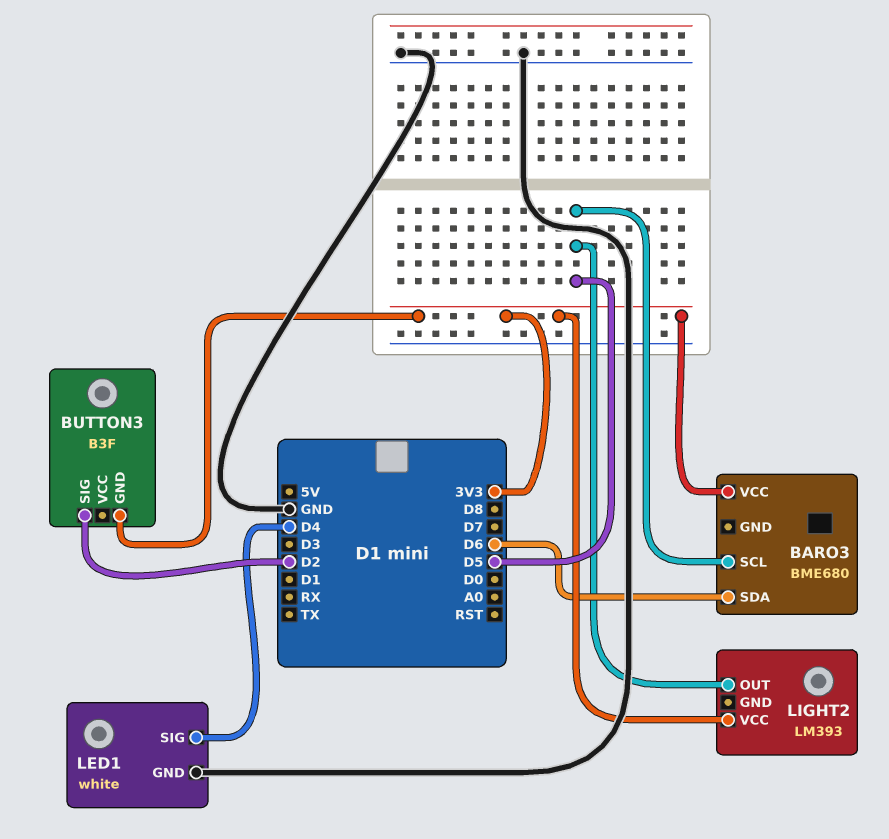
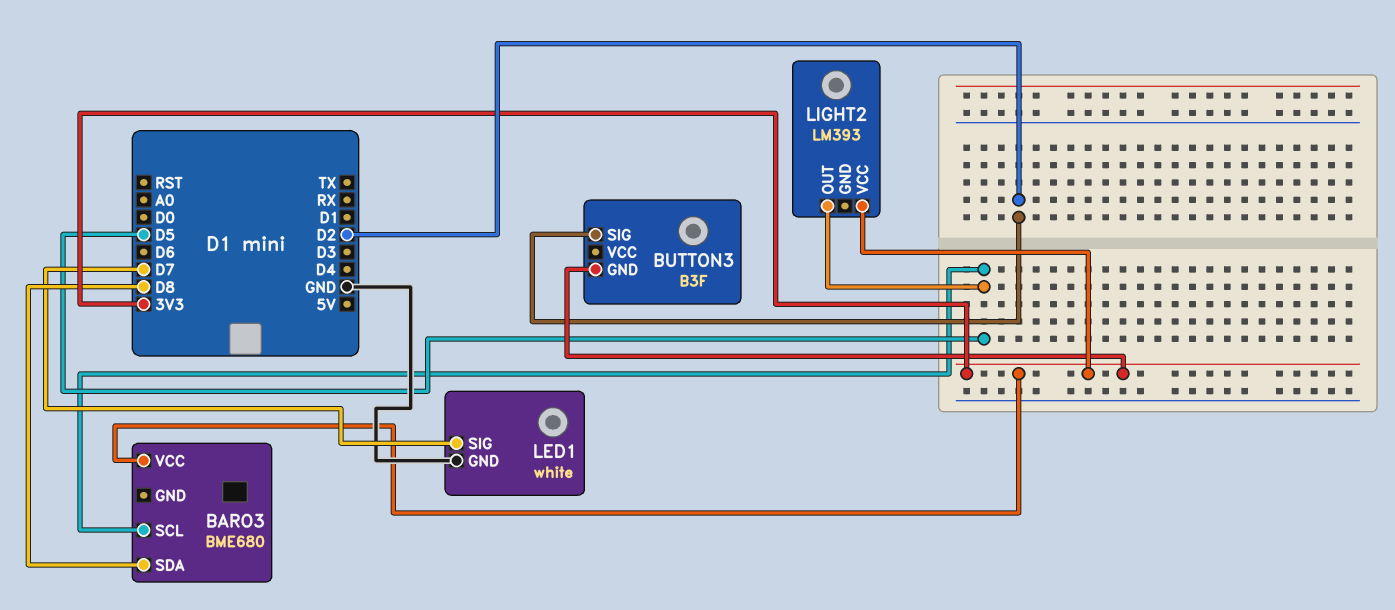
BARO3 pin SDA: D6 -> D8
LED1 pin SIG: D4 -> D7

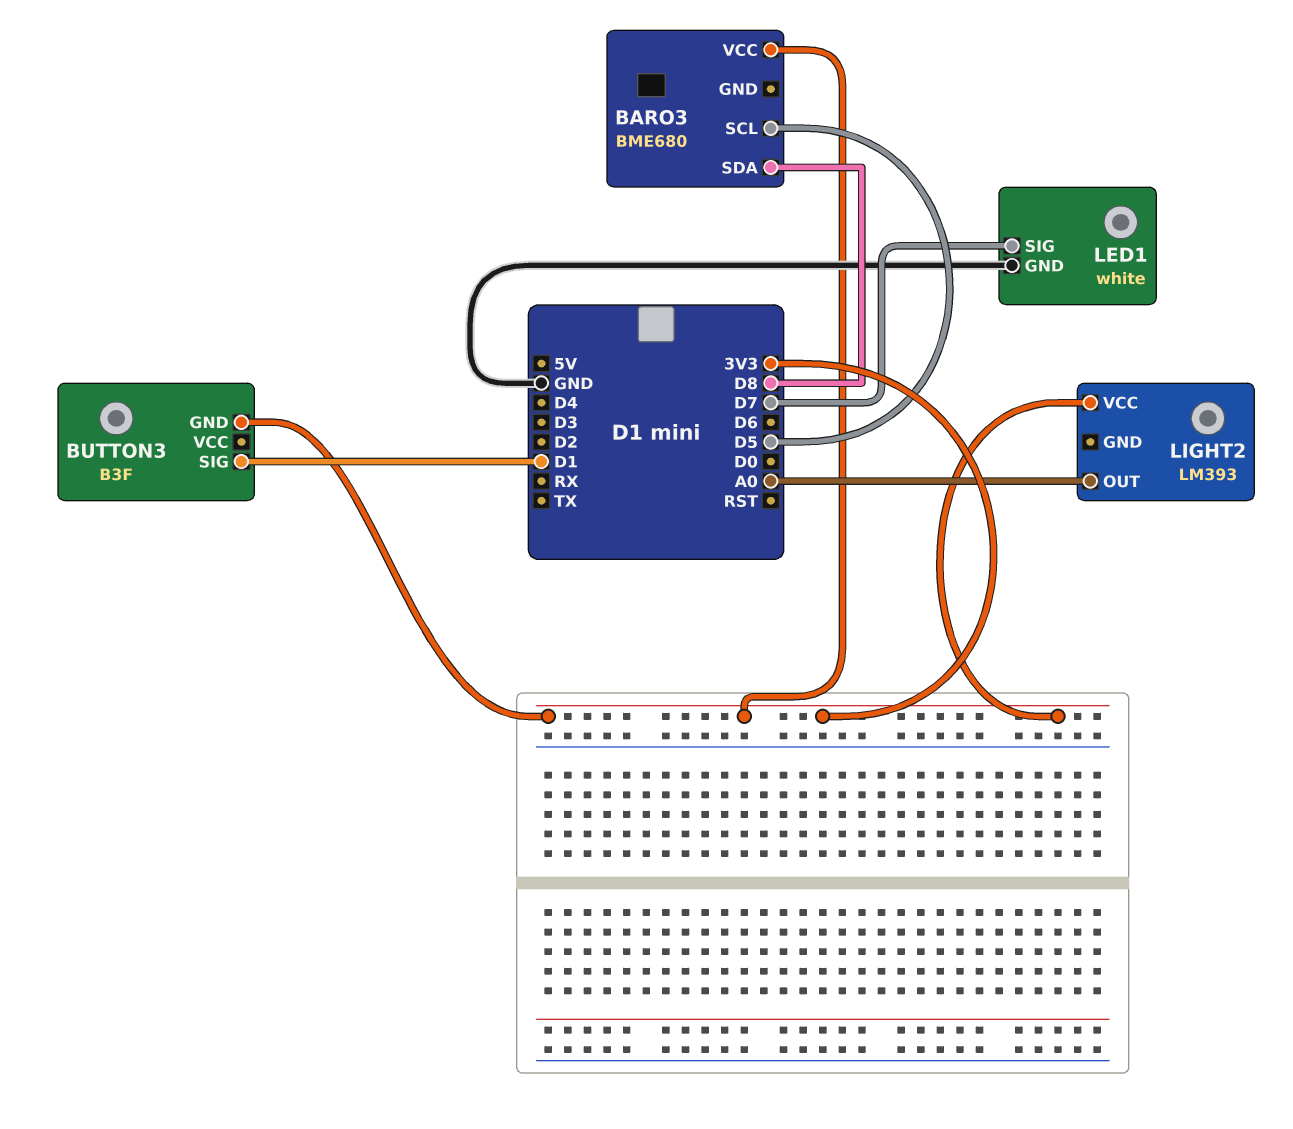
BUTTON3 pin SIG: D2 -> D1
LIGHT2 pin OUT: D5 -> A0

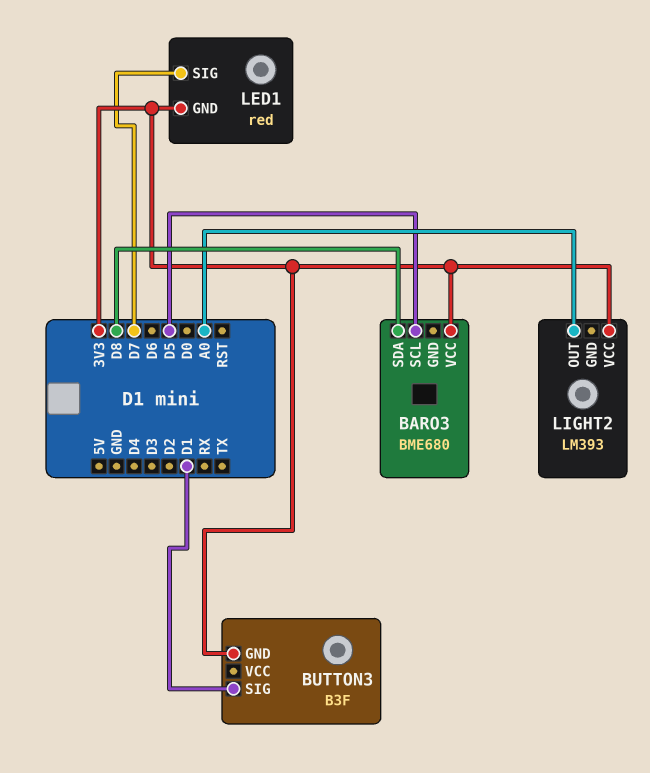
LED1: white -> red
LED1 pin GND: GND -> 3V3

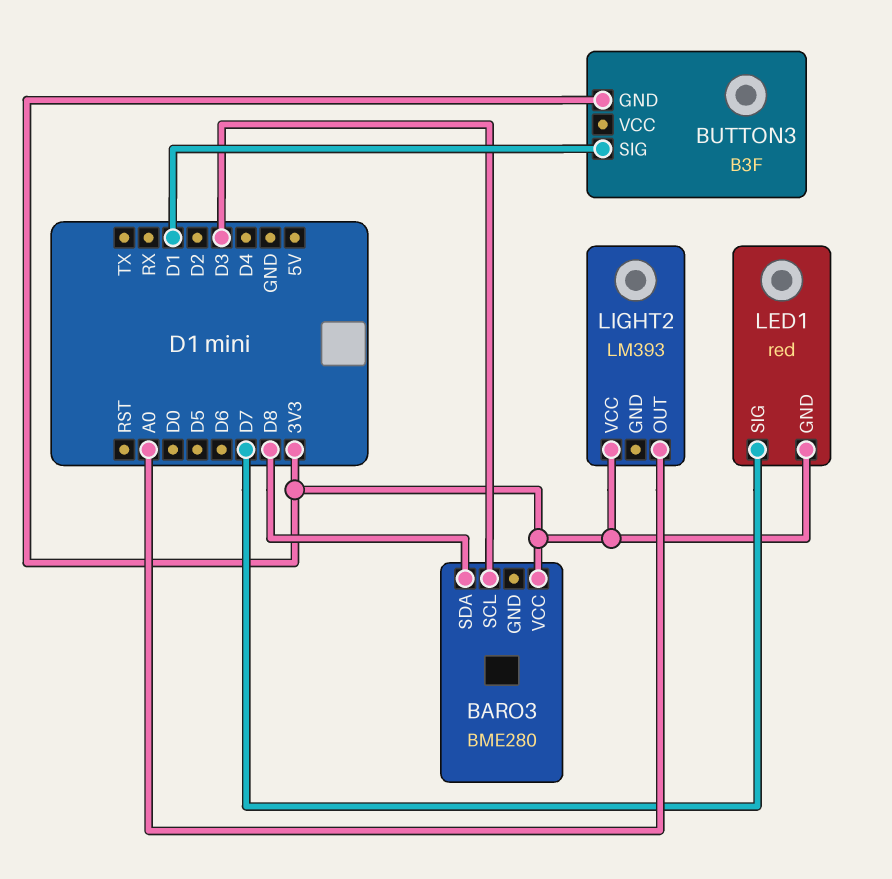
BARO3: BME680 -> BME280
BARO3 pin SCL: D5 -> D3

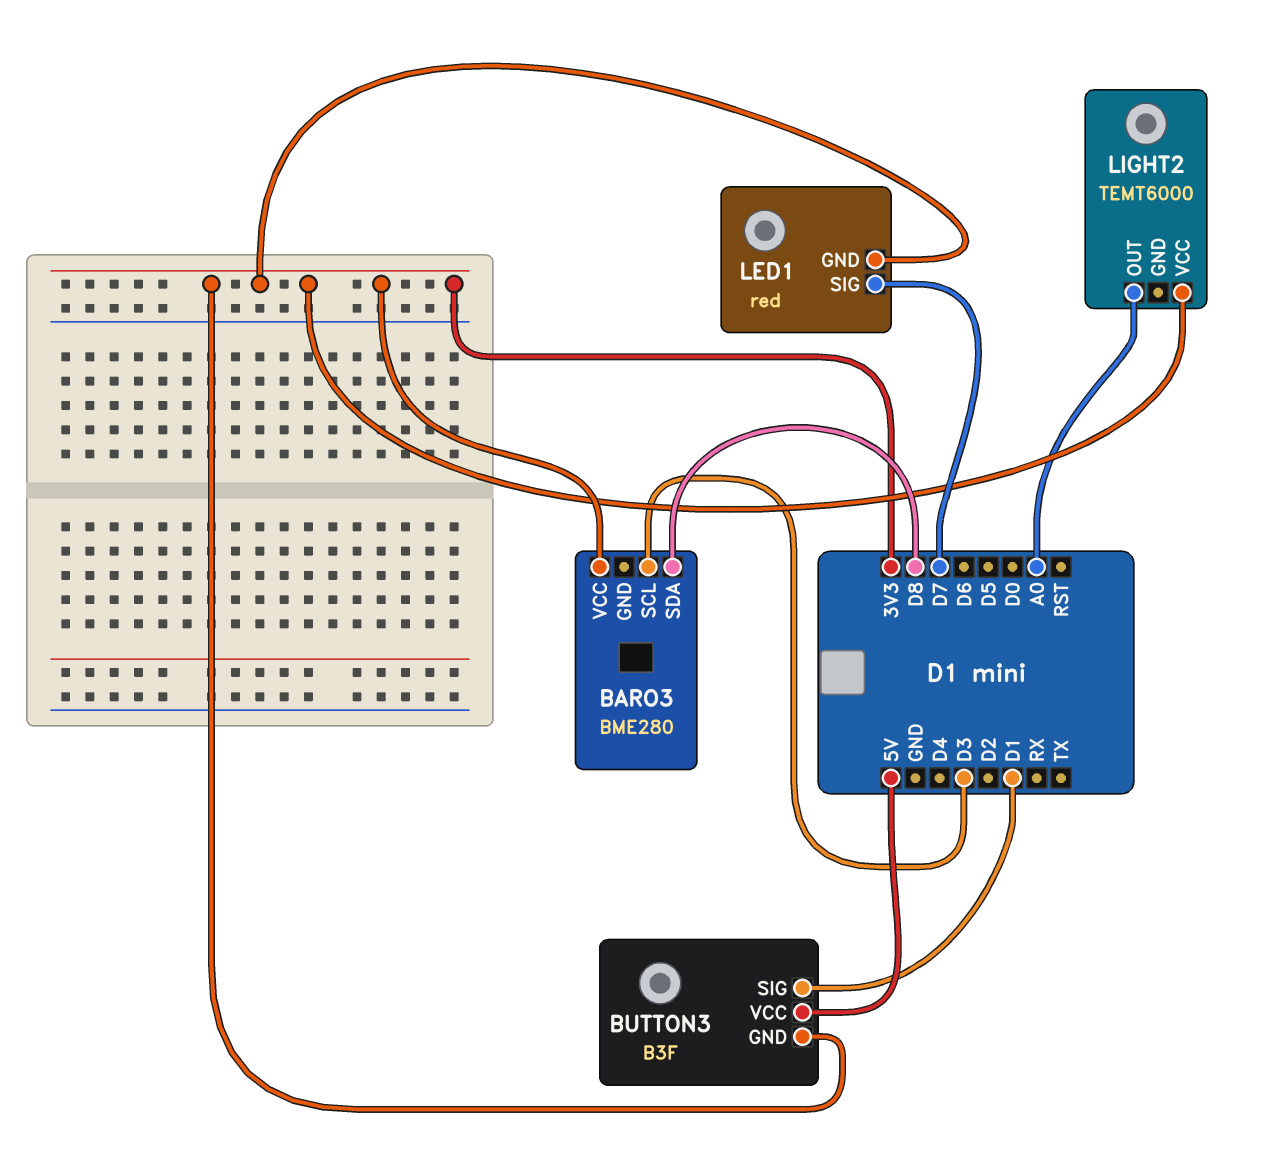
BUTTON3 pin VCC: none -> 5V
LIGHT2: LM393 -> TEMT6000

